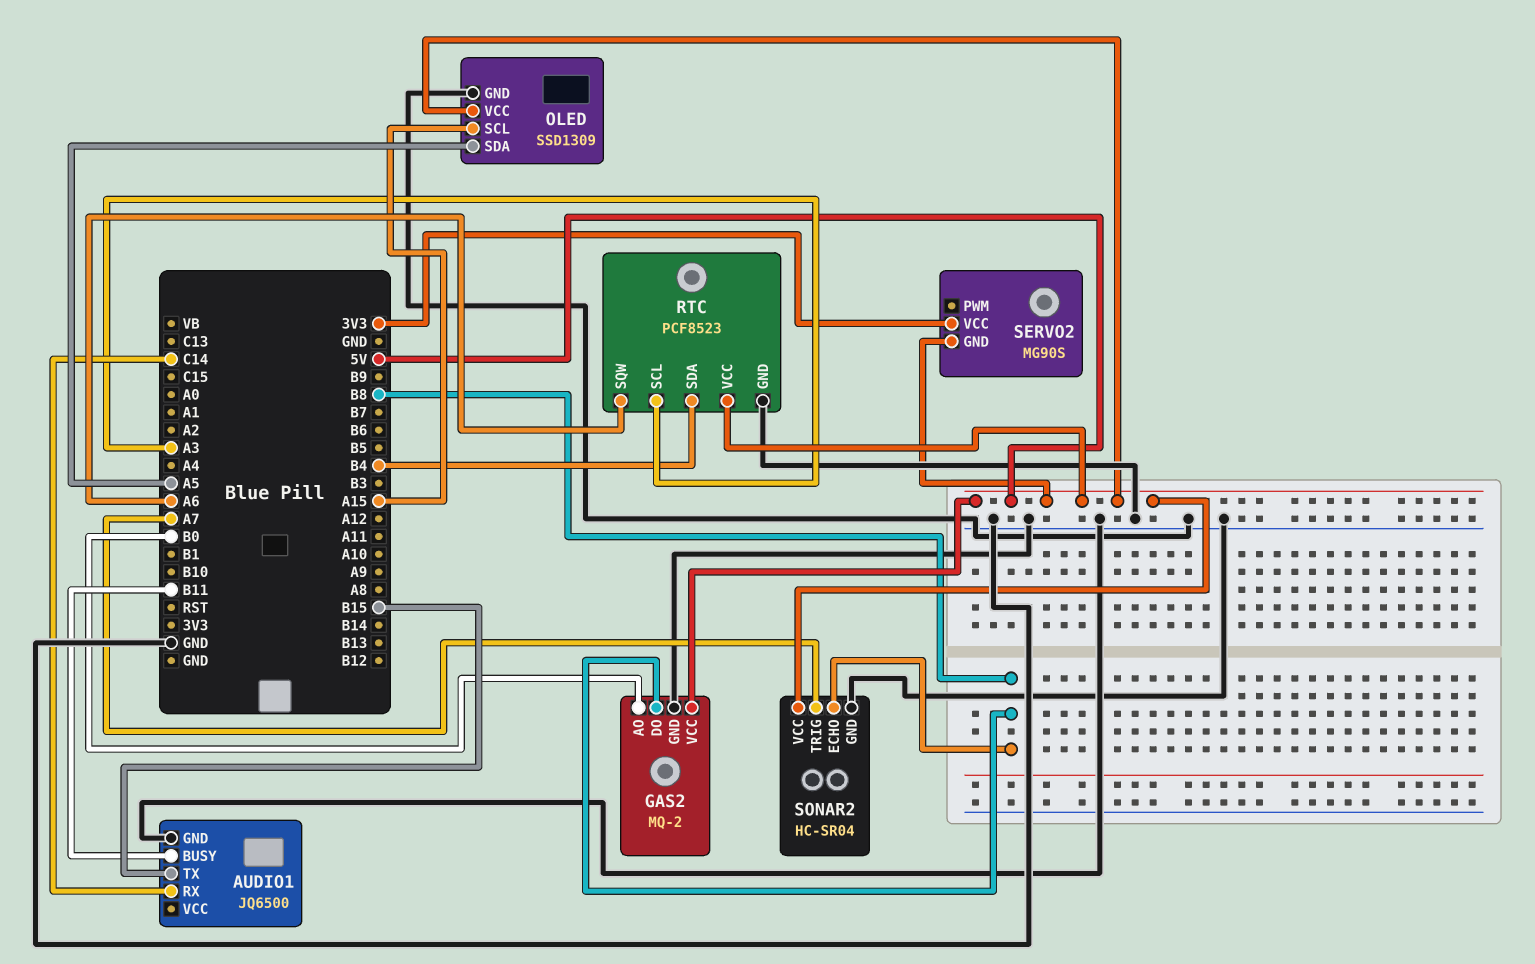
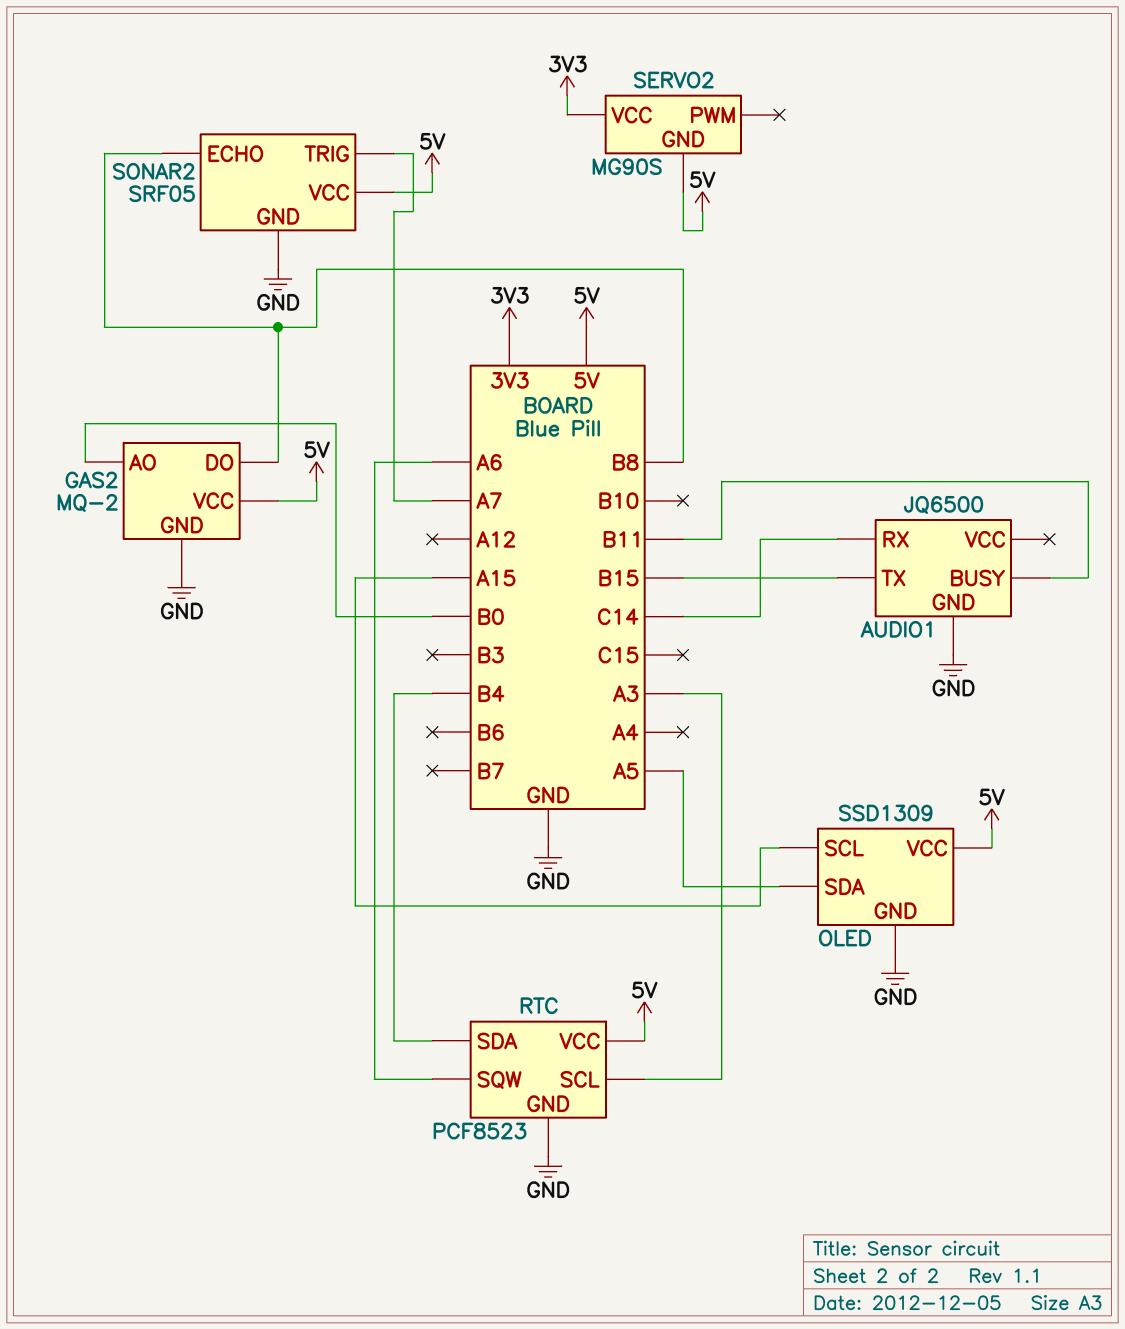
SONAR2: HC-SR04 -> SRF05

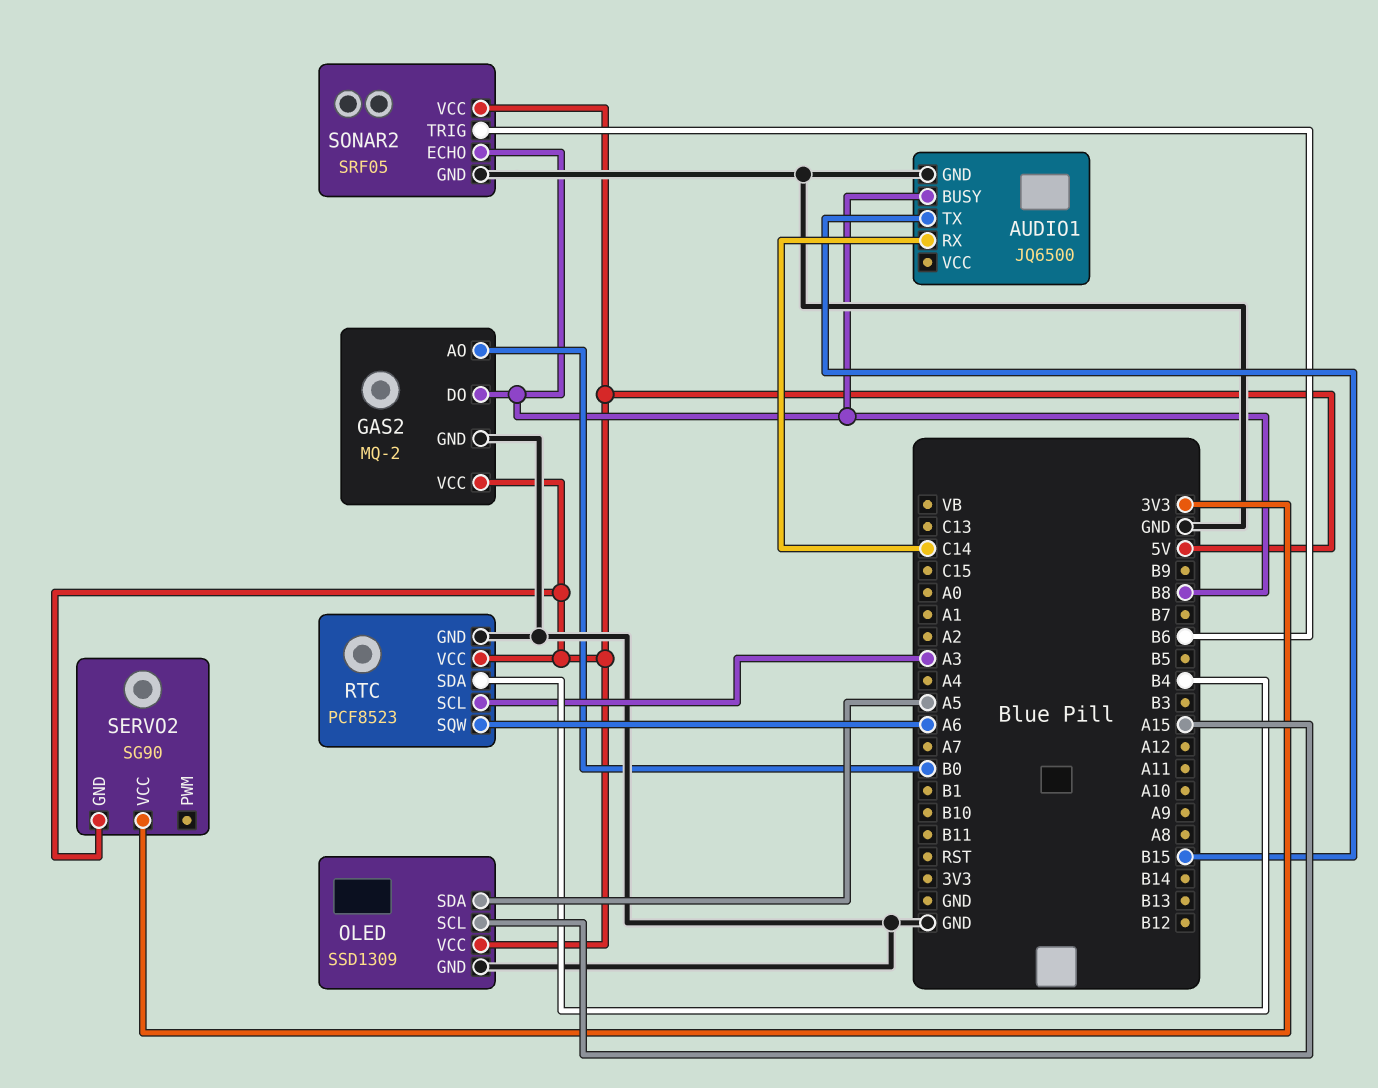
AUDIO1 pin BUSY: B11 -> B8
SERVO2: MG90S -> SG90
SONAR2 pin TRIG: A7 -> B6

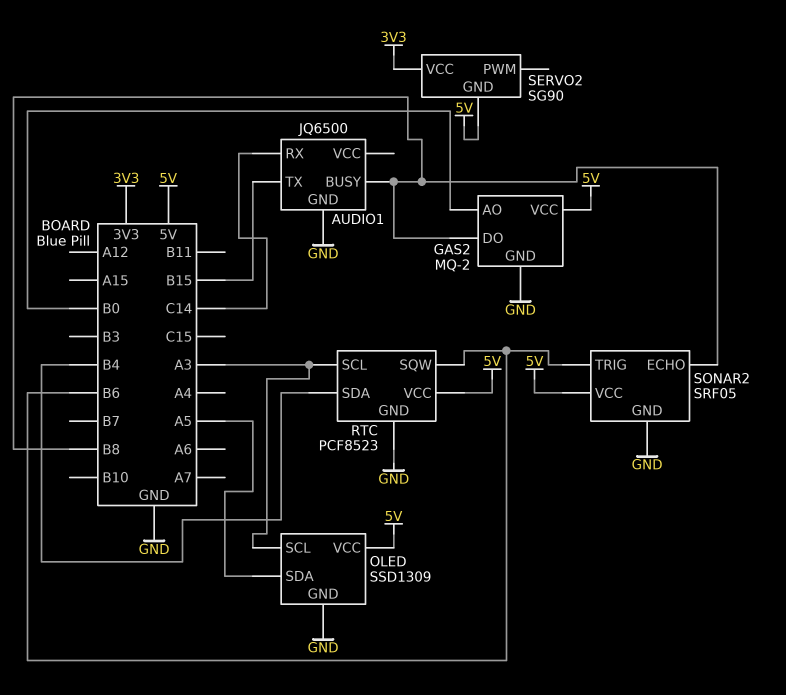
OLED pin SCL: A15 -> A3
RTC pin SQW: A6 -> B6

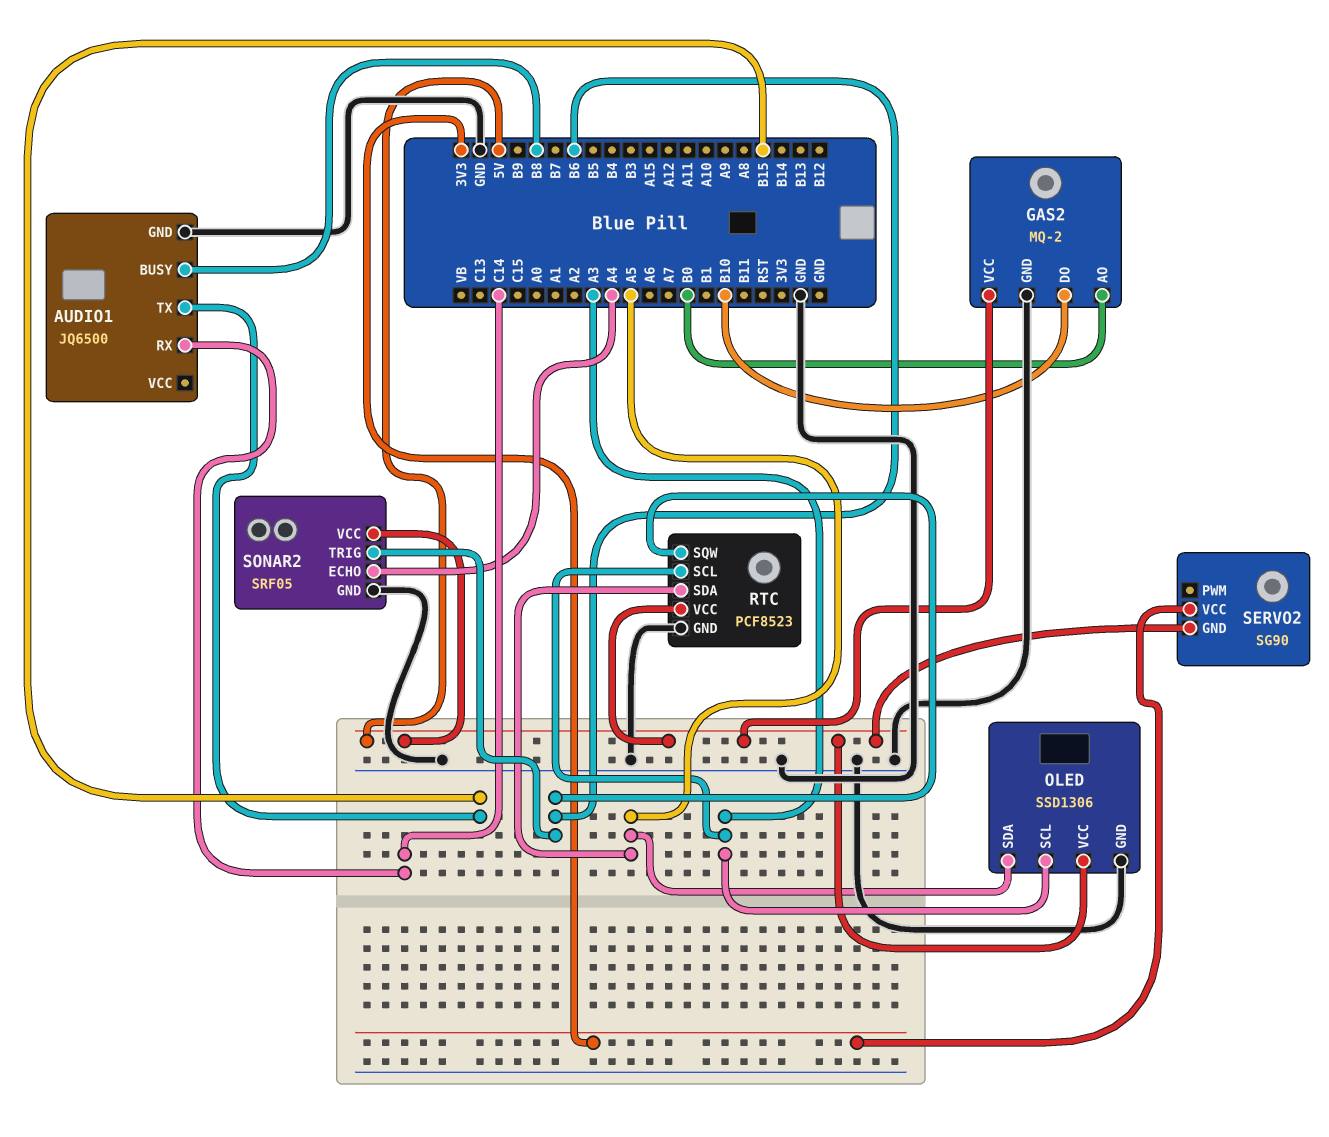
GAS2 pin DO: B8 -> B10
OLED: SSD1309 -> SSD1306
RTC pin SDA: B4 -> A5
SONAR2 pin ECHO: B8 -> A4

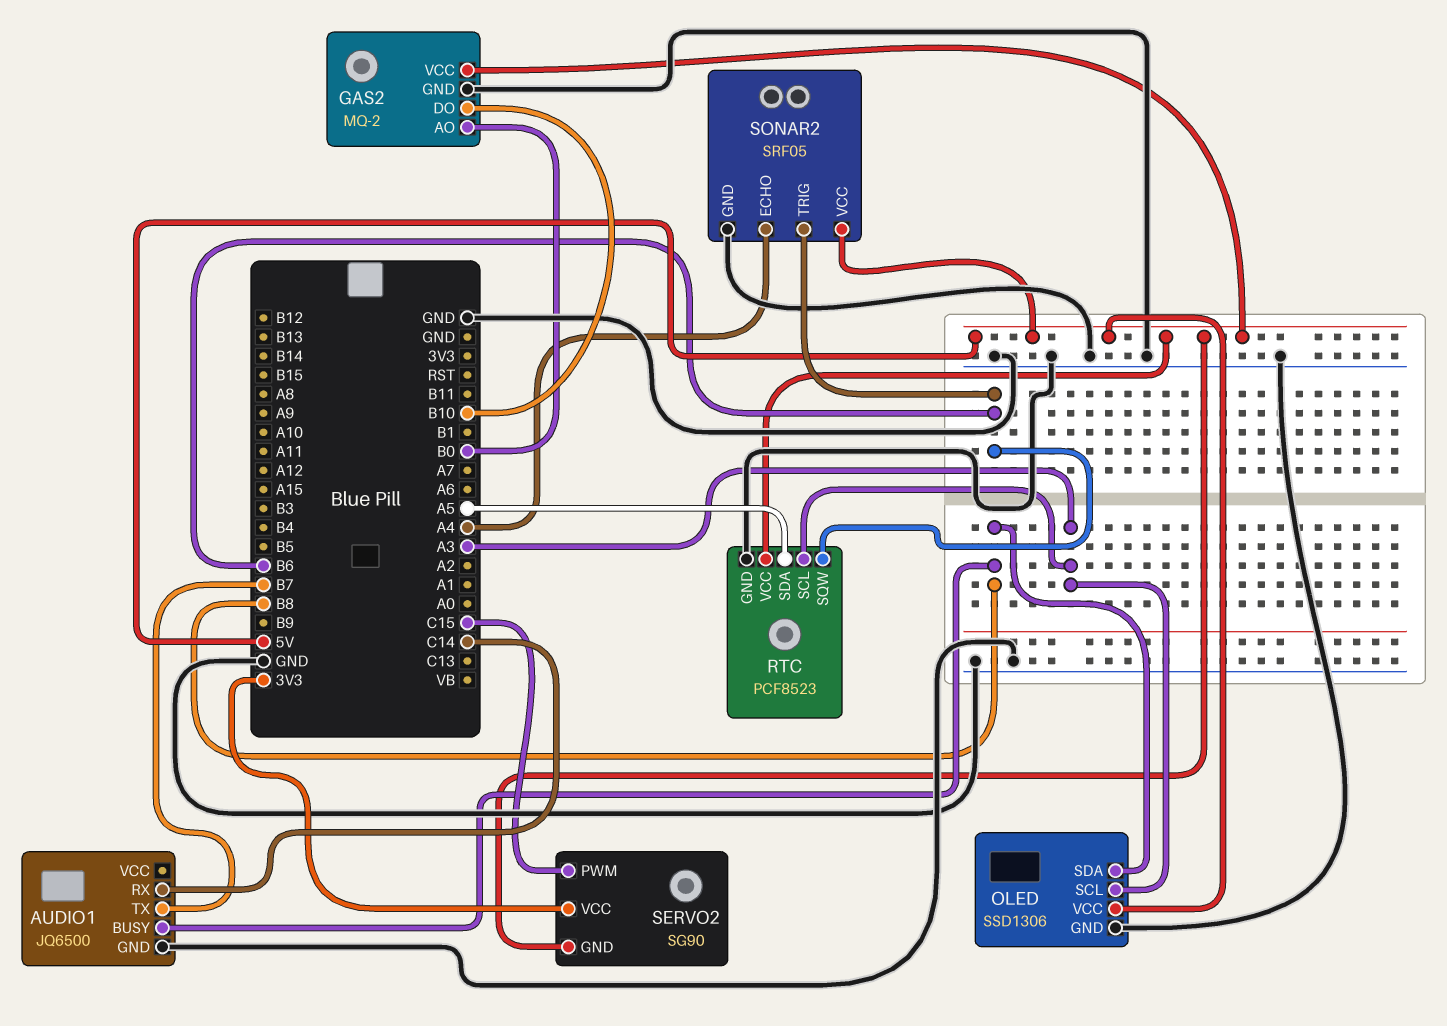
AUDIO1 pin TX: B15 -> B7
OLED pin SDA: A5 -> B8
SERVO2 pin PWM: none -> C15

